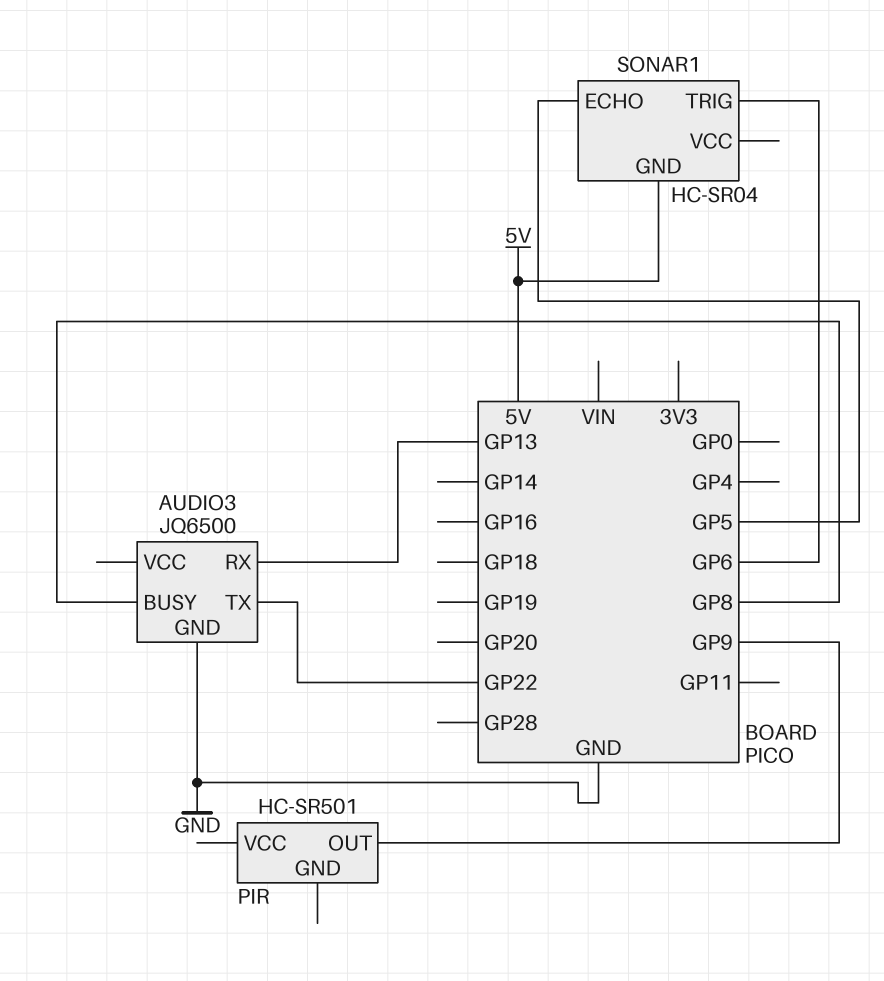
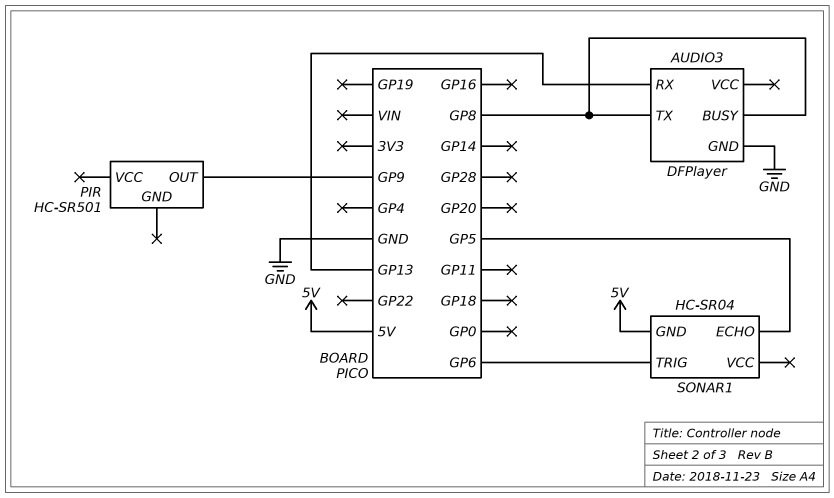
AUDIO3: JQ6500 -> DFPlayer
AUDIO3 pin TX: GP22 -> GP8

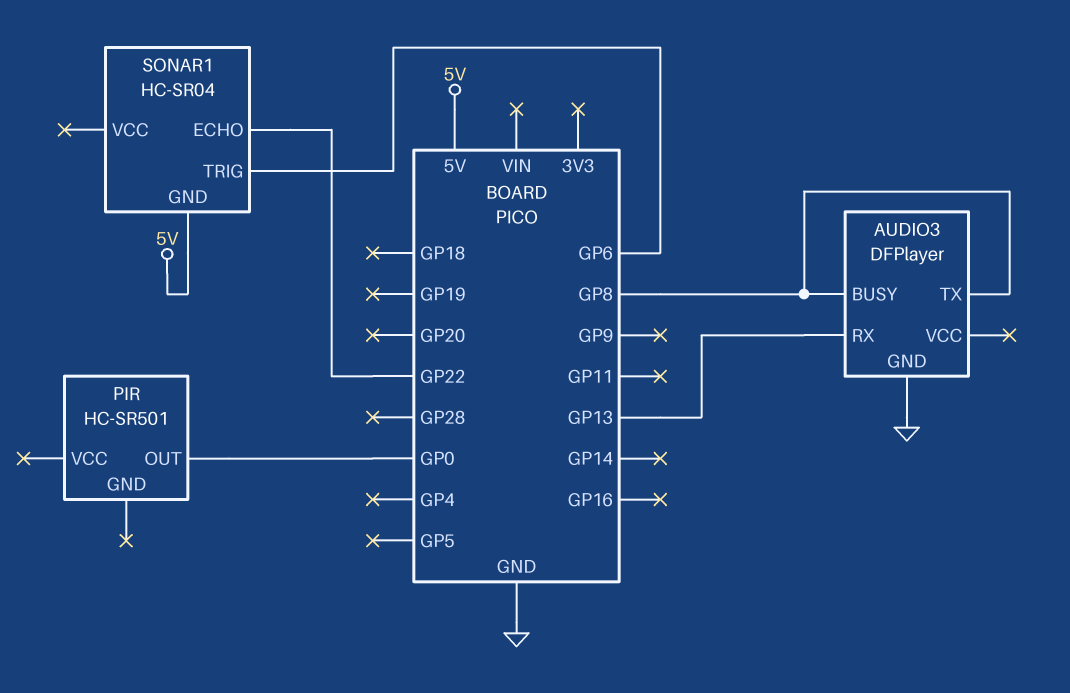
PIR pin OUT: GP9 -> GP0
SONAR1 pin ECHO: GP5 -> GP22

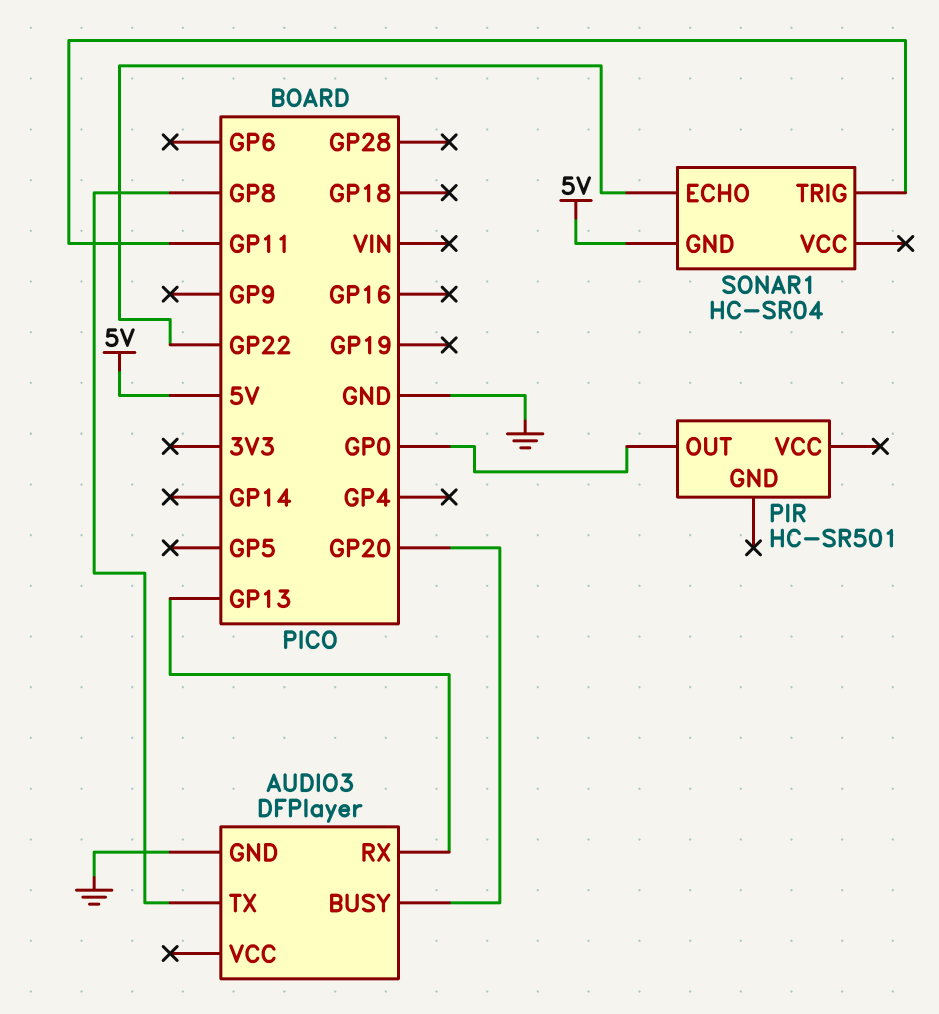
AUDIO3 pin BUSY: GP8 -> GP20
SONAR1 pin TRIG: GP6 -> GP11

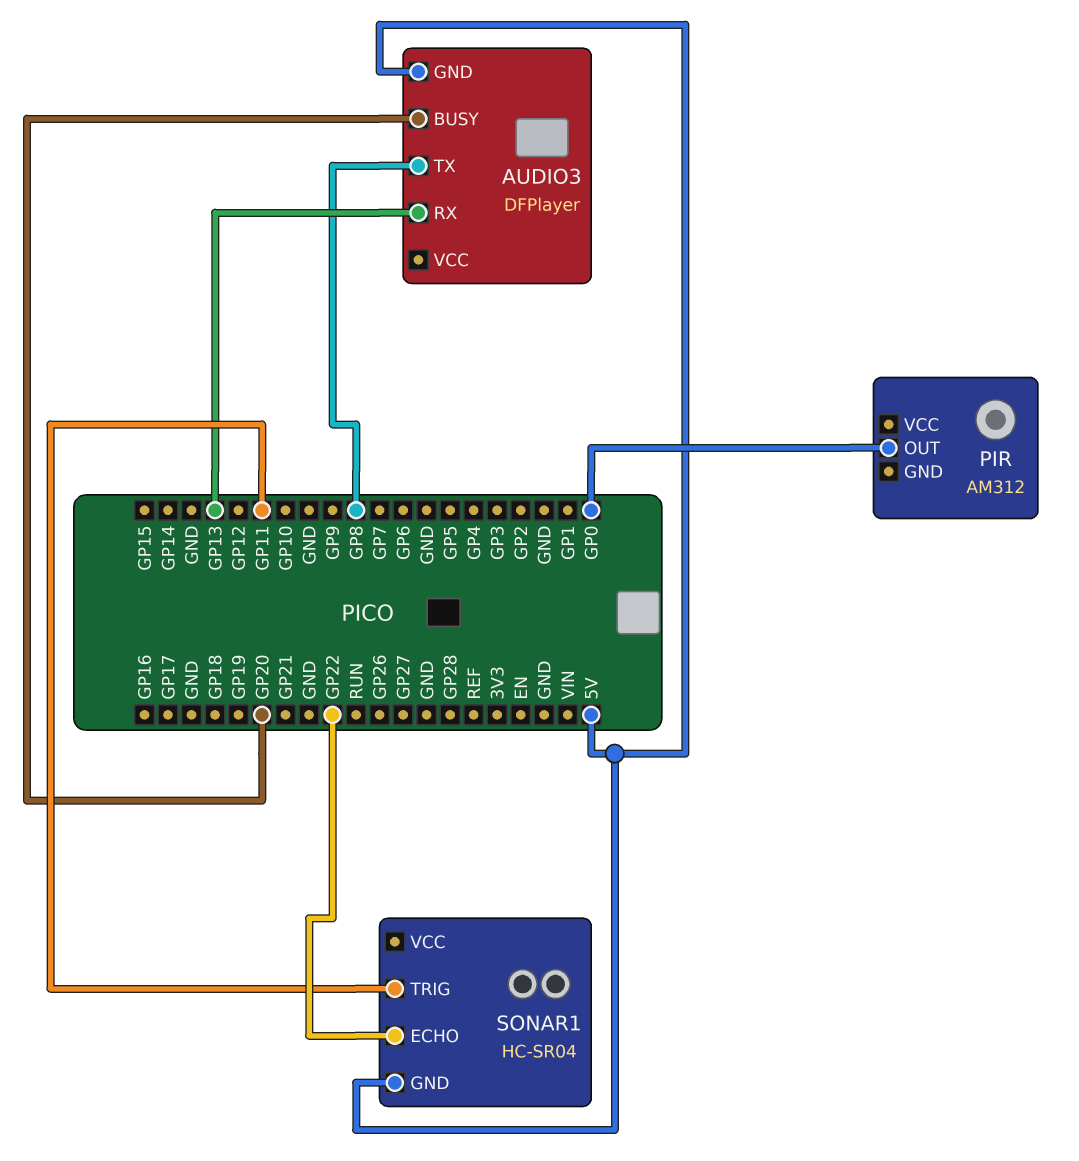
AUDIO3 pin GND: GND -> 5V
PIR: HC-SR501 -> AM312

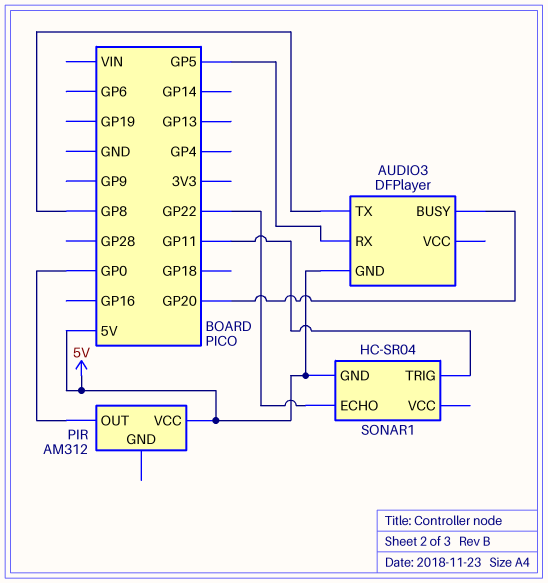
AUDIO3 pin RX: GP13 -> GP5
PIR pin VCC: none -> 5V

